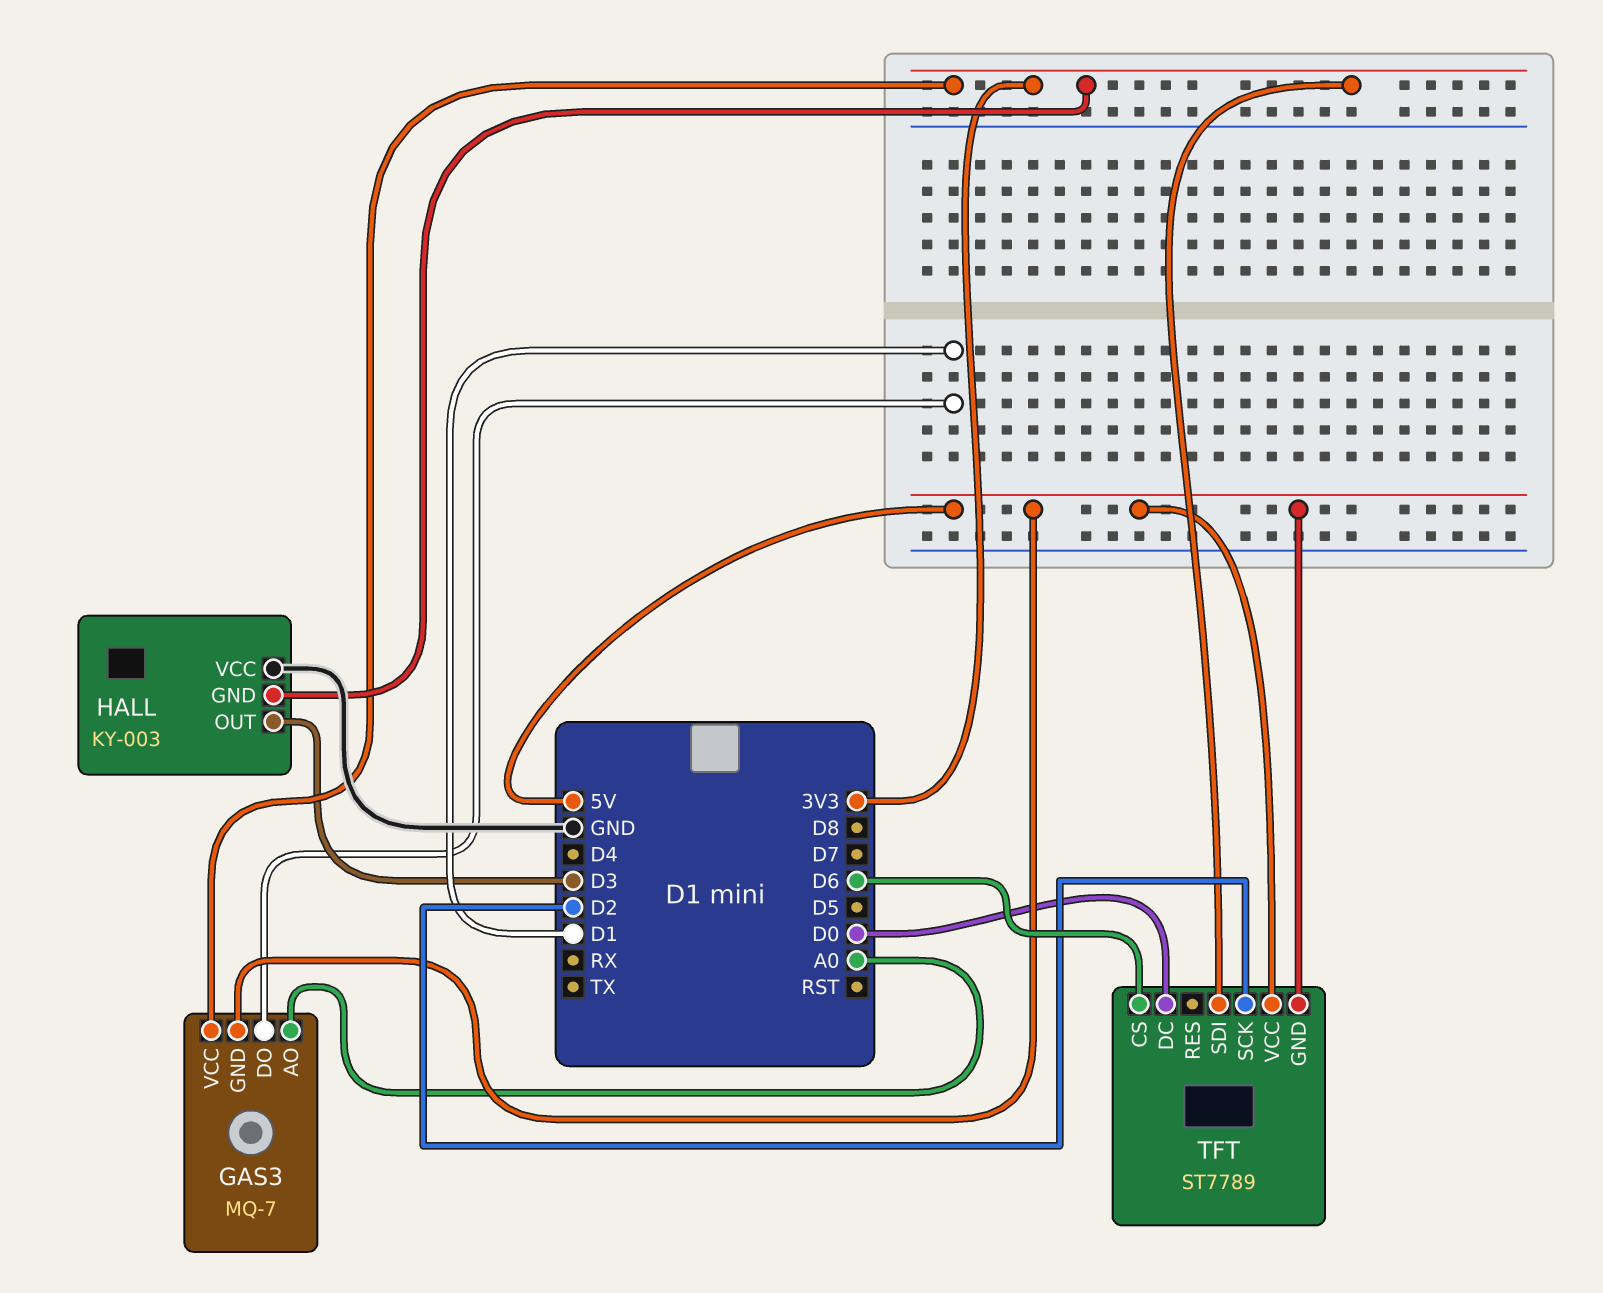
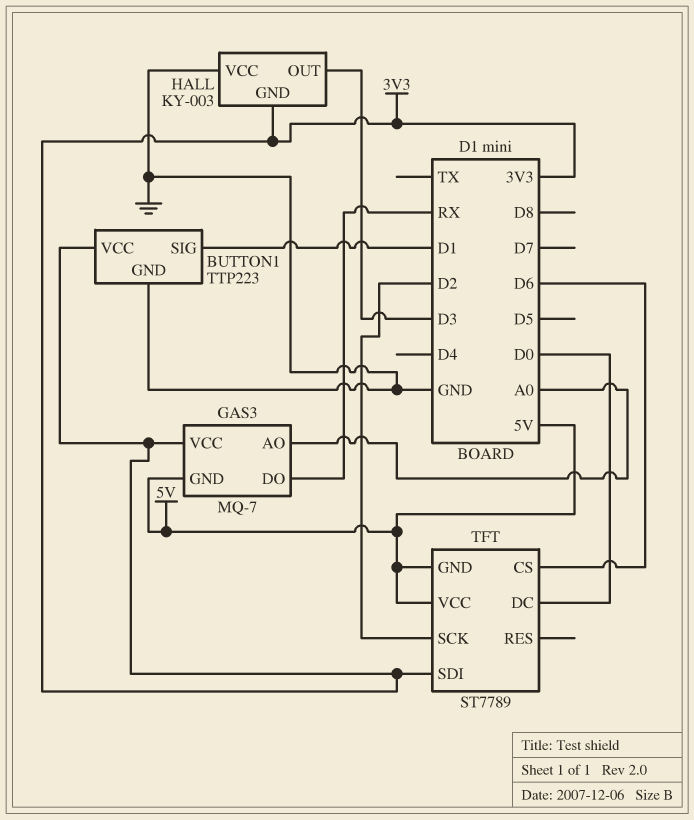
BUTTON1: none -> TTP223
BUTTON1 pin GND: none -> GND
BUTTON1 pin SIG: none -> D1
BUTTON1 pin VCC: none -> 3V3
GAS3 pin DO: D1 -> RX

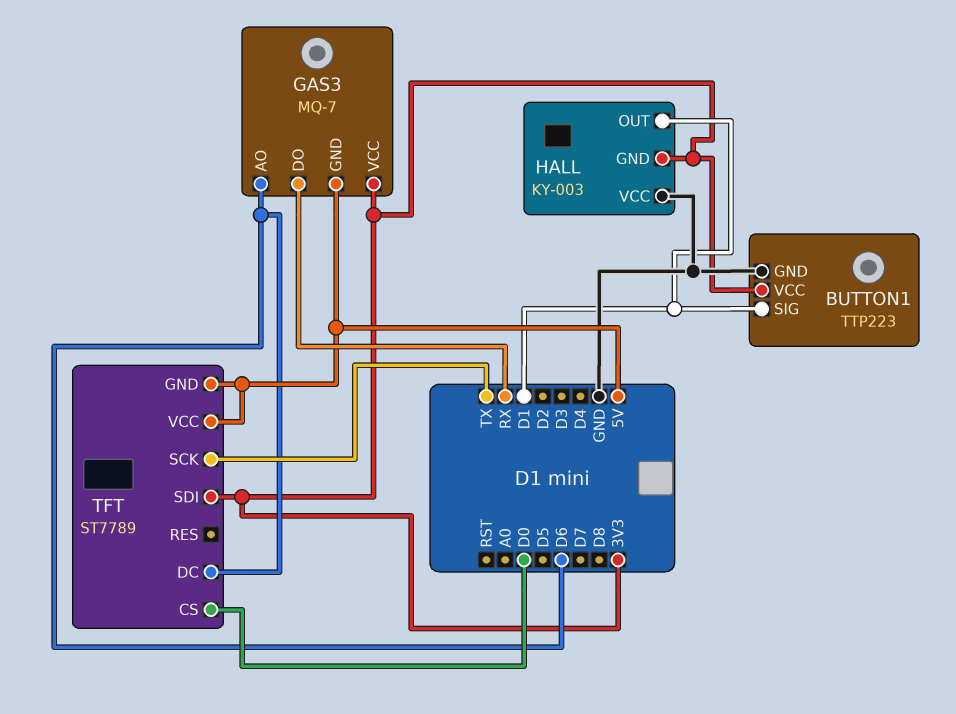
GAS3 pin AO: A0 -> D6
HALL pin OUT: D3 -> D1
TFT pin CS: D6 -> D0
TFT pin DC: D0 -> D6
TFT pin SCK: D2 -> TX

